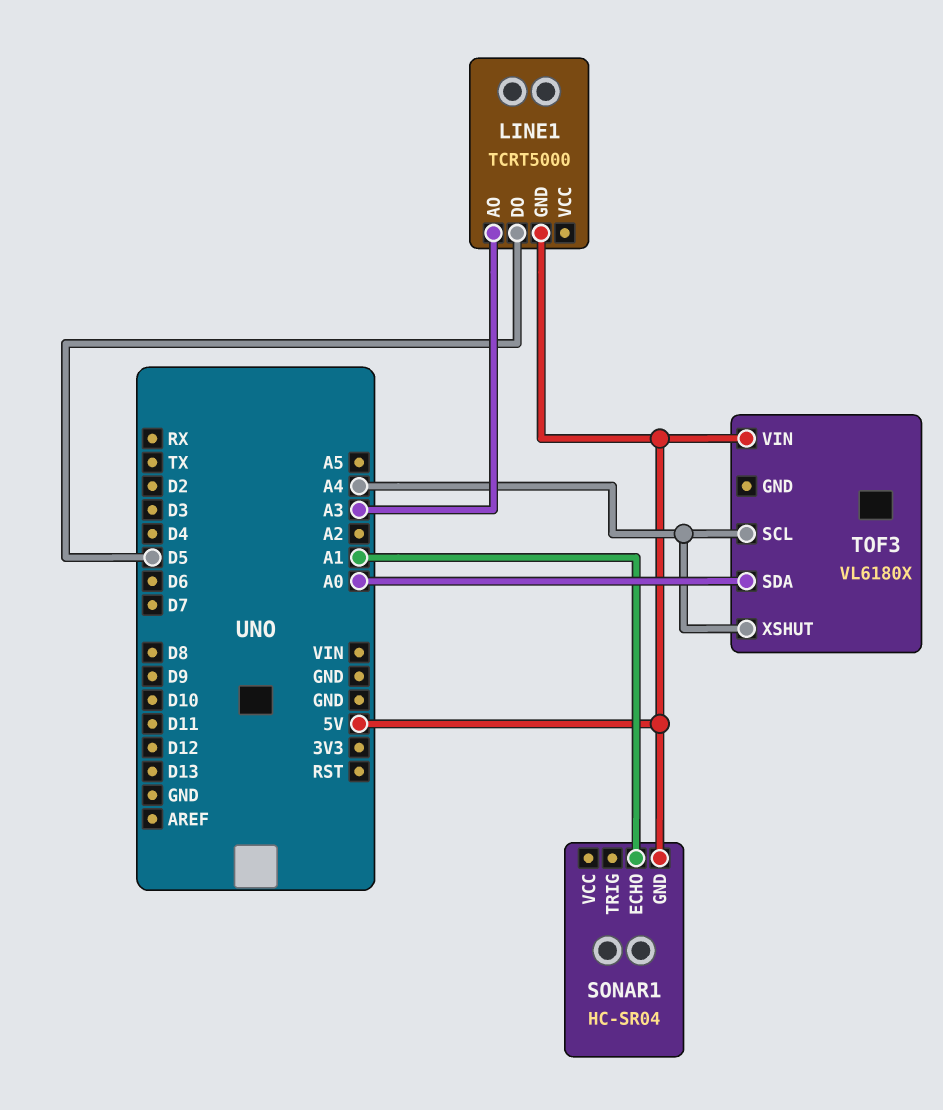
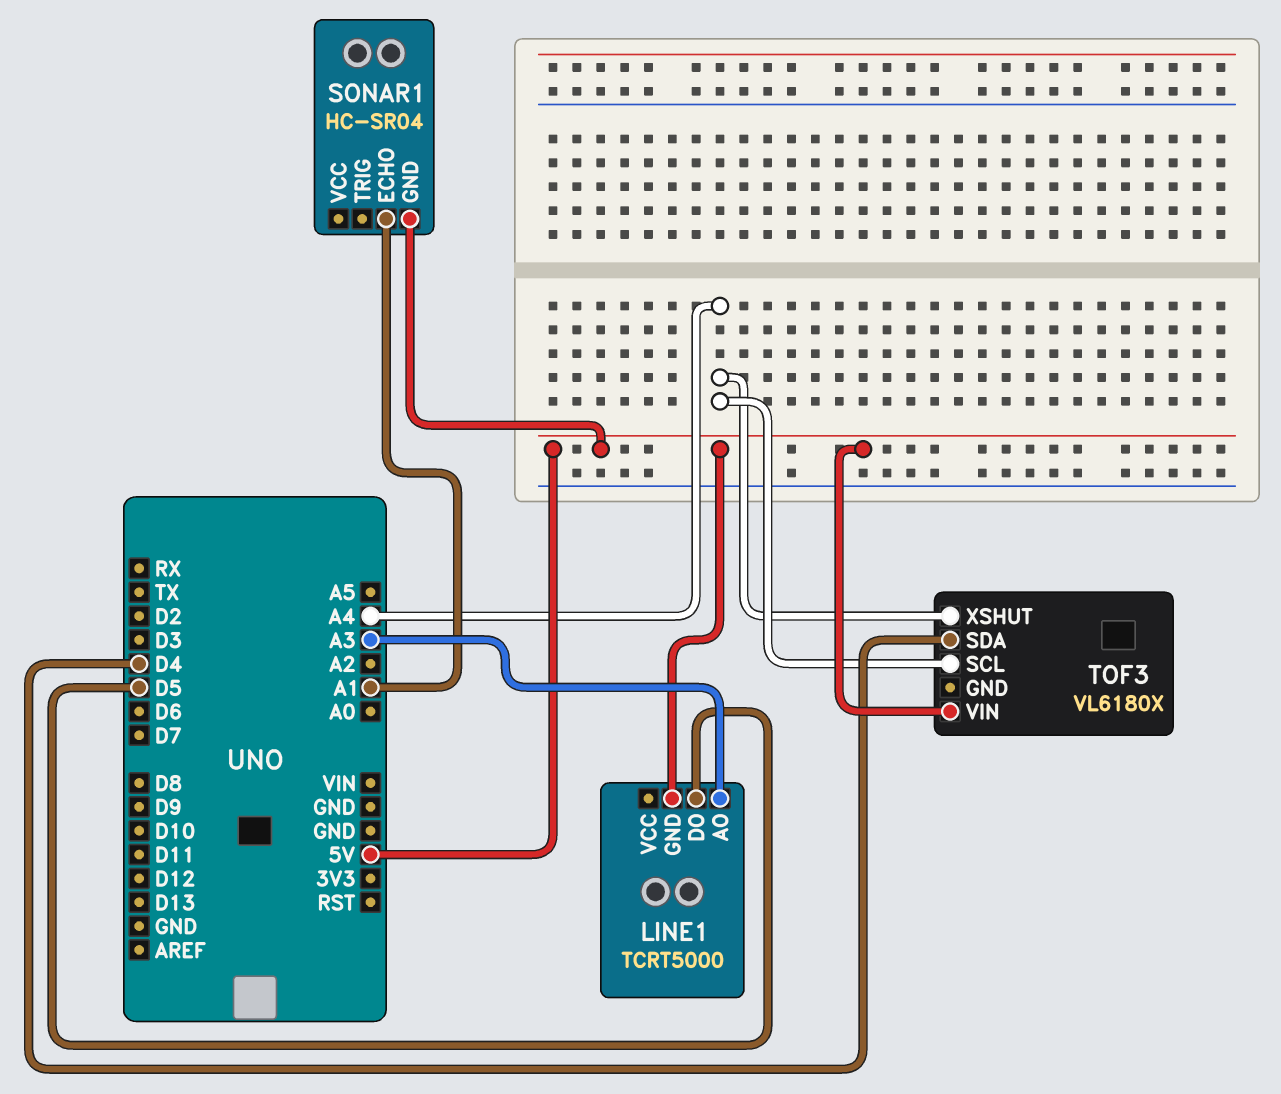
TOF3 pin SDA: A0 -> D4

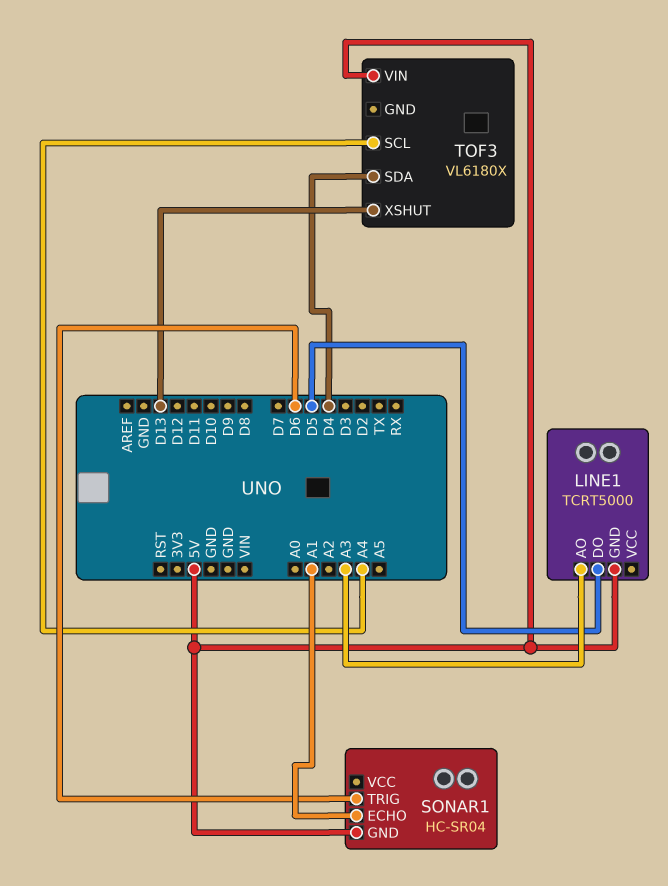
SONAR1 pin TRIG: none -> D6
TOF3 pin XSHUT: A4 -> D13

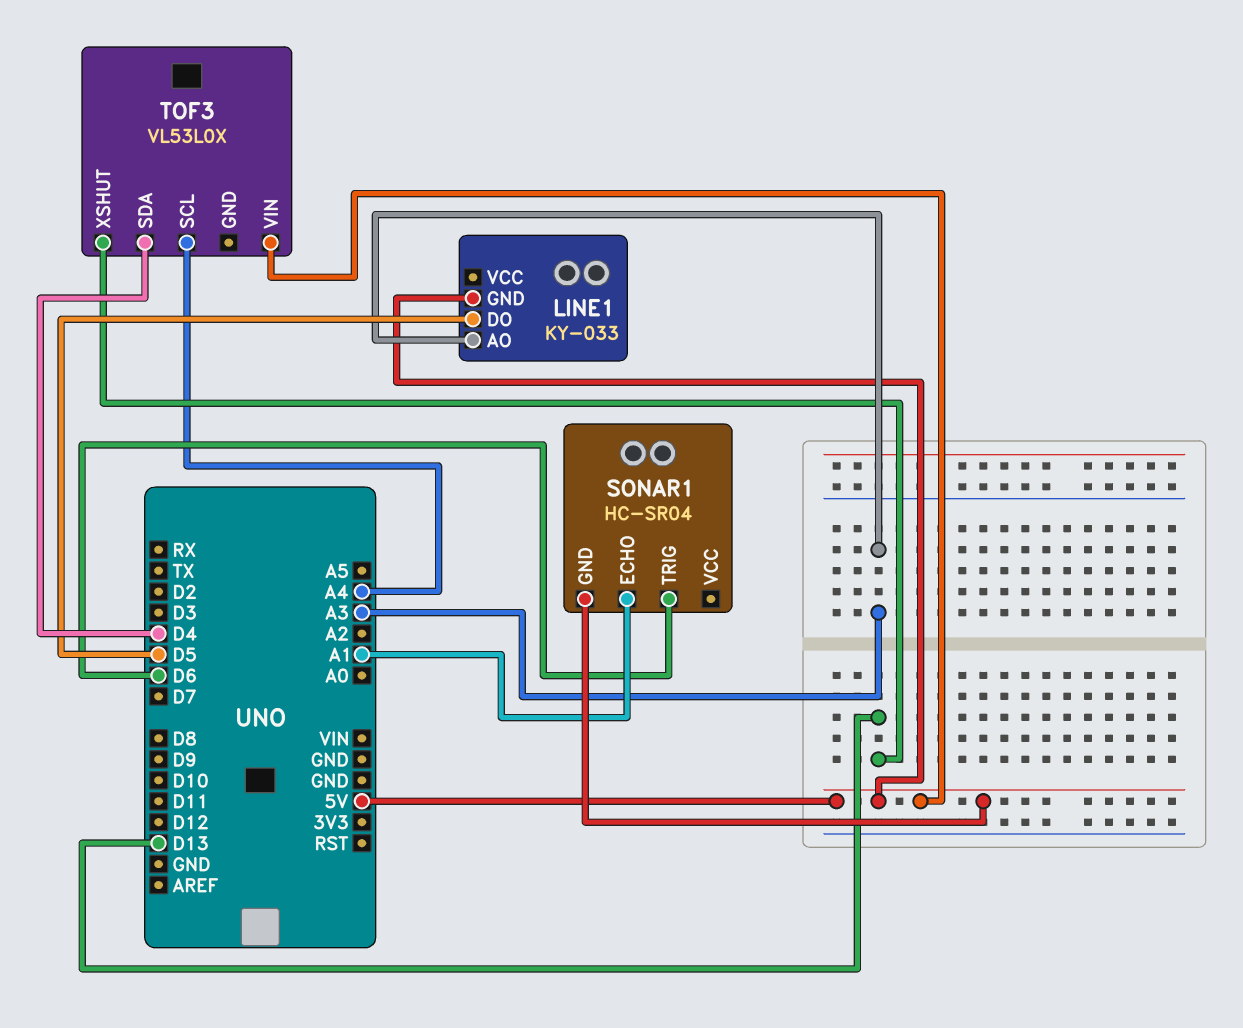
LINE1: TCRT5000 -> KY-033
TOF3: VL6180X -> VL53L0X

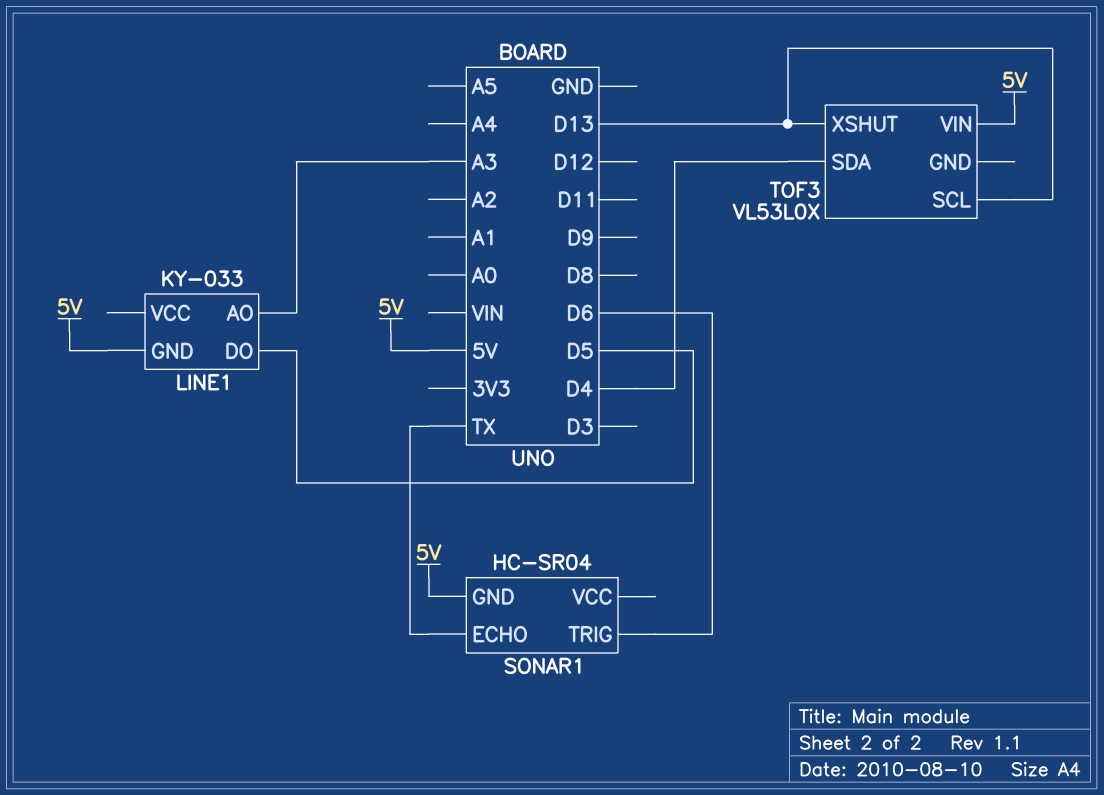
SONAR1 pin ECHO: A1 -> TX
TOF3 pin SCL: A4 -> D13

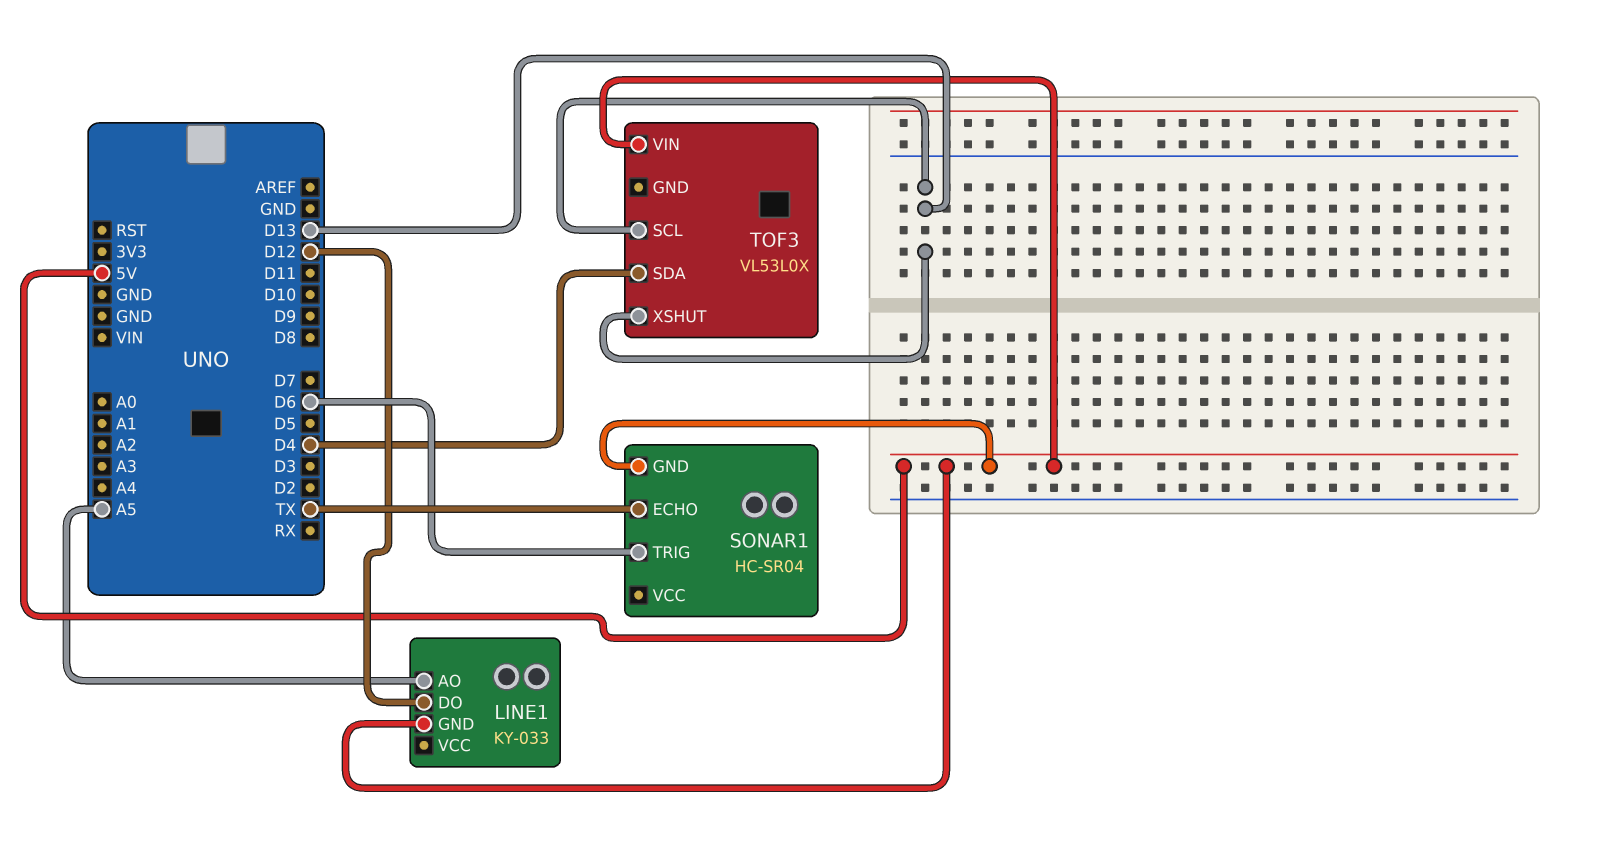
LINE1 pin AO: A3 -> A5
LINE1 pin DO: D5 -> D12

